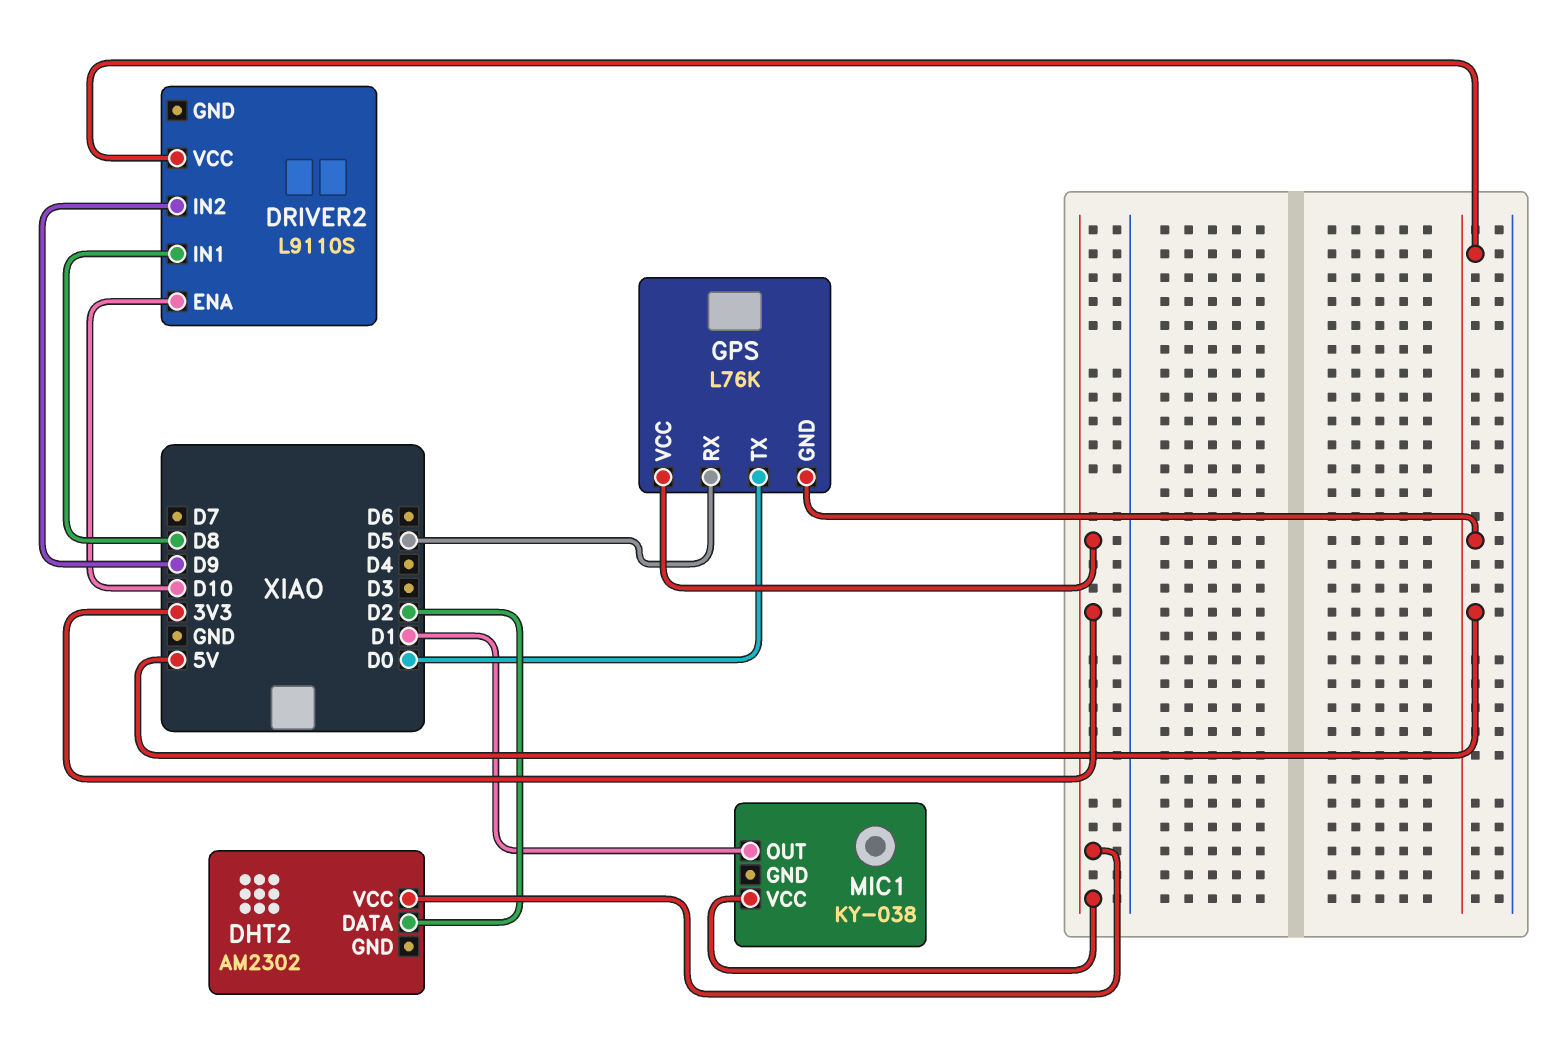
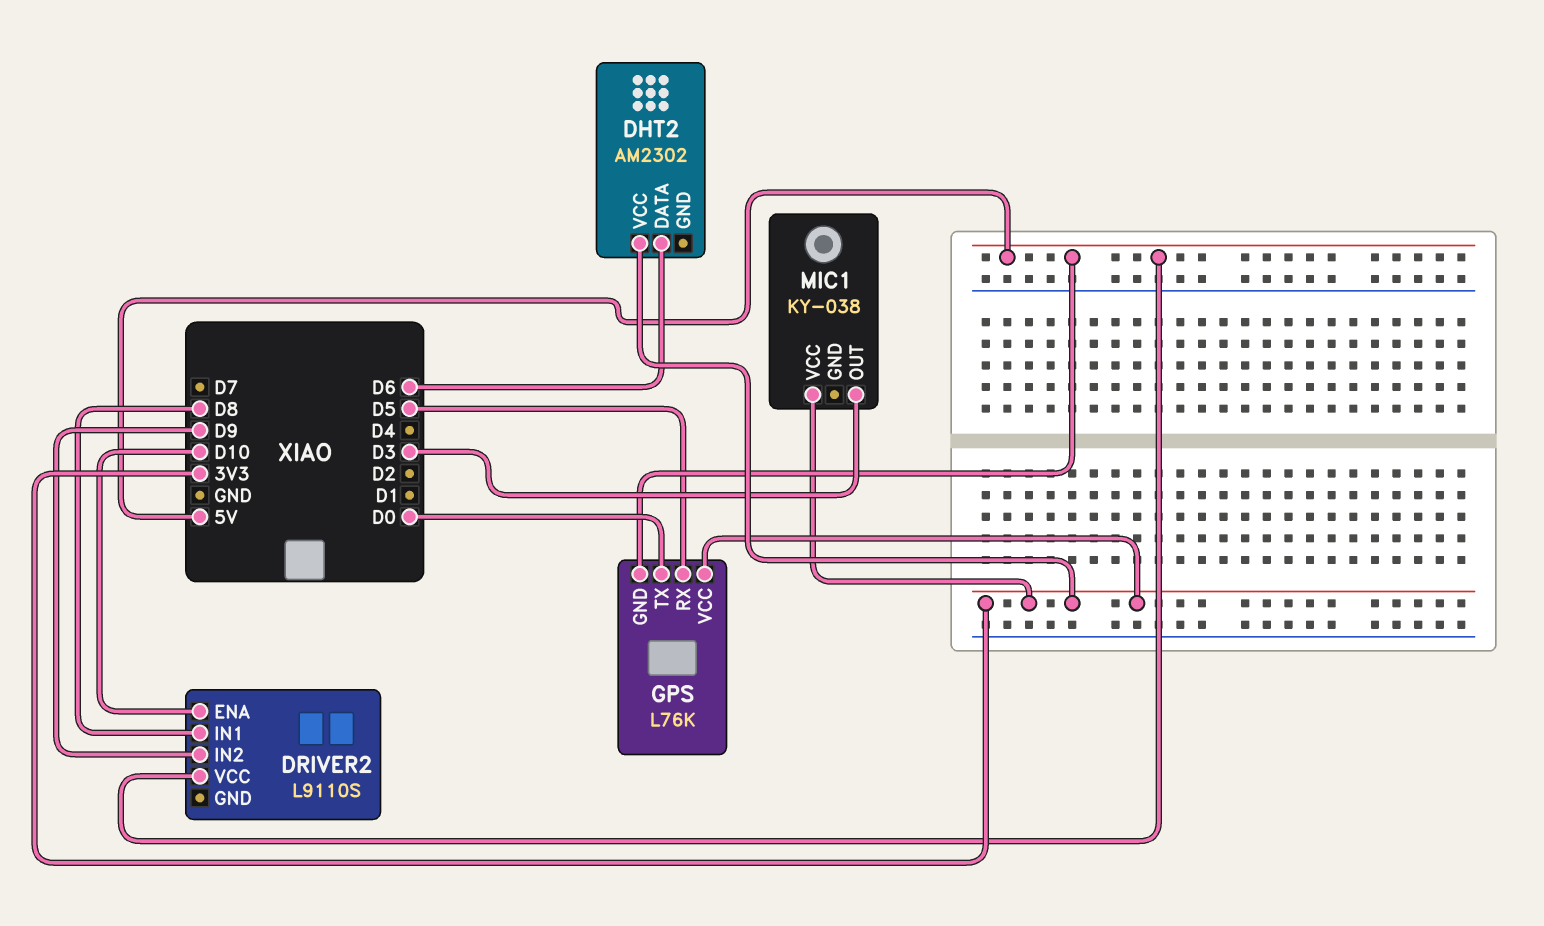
DHT2 pin DATA: D2 -> D6
MIC1 pin OUT: D1 -> D3

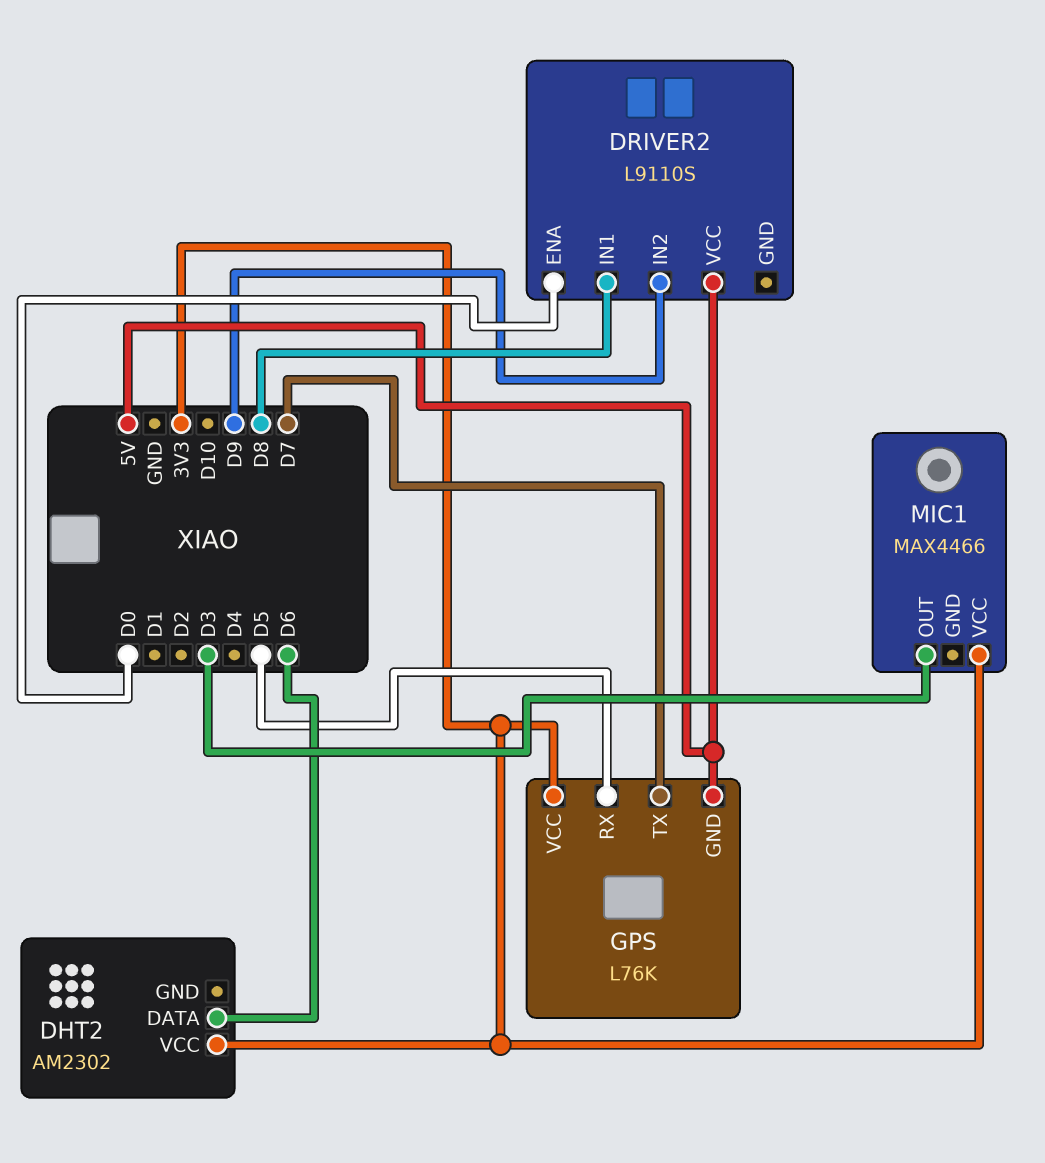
DRIVER2 pin ENA: D10 -> D0
GPS pin TX: D0 -> D7
MIC1: KY-038 -> MAX4466

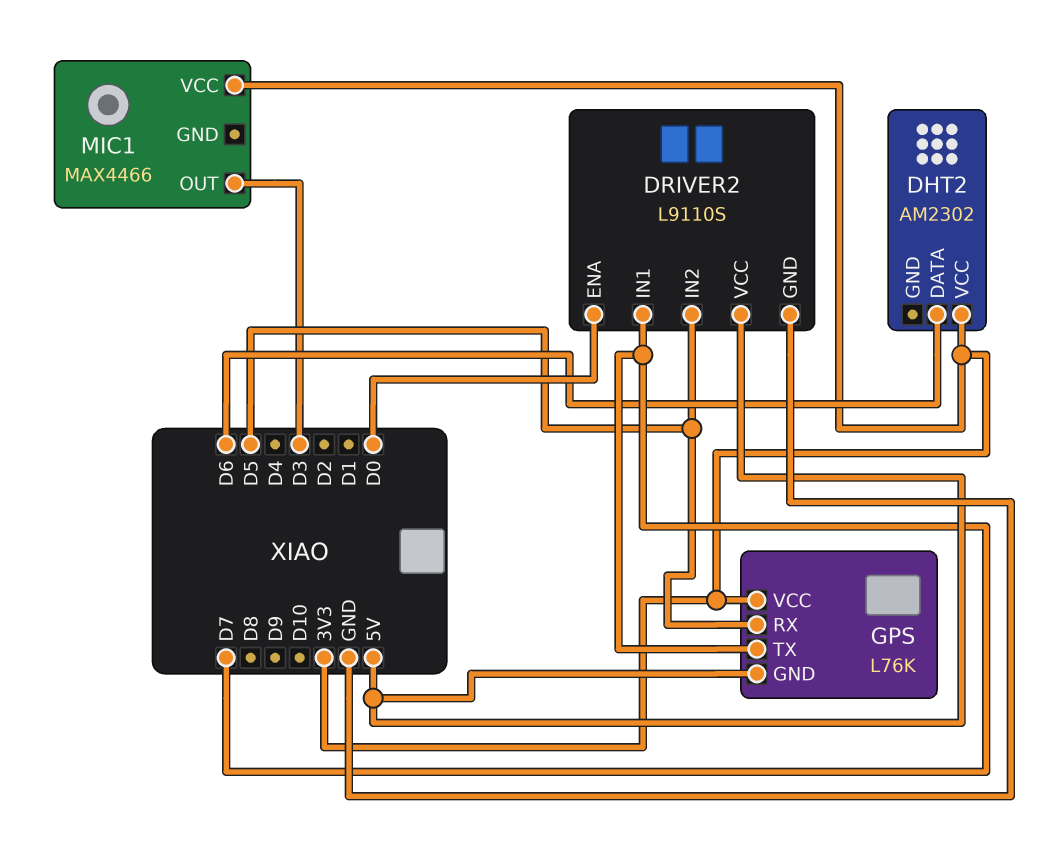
DRIVER2 pin GND: none -> GND
DRIVER2 pin IN1: D8 -> D7
DRIVER2 pin IN2: D9 -> D5

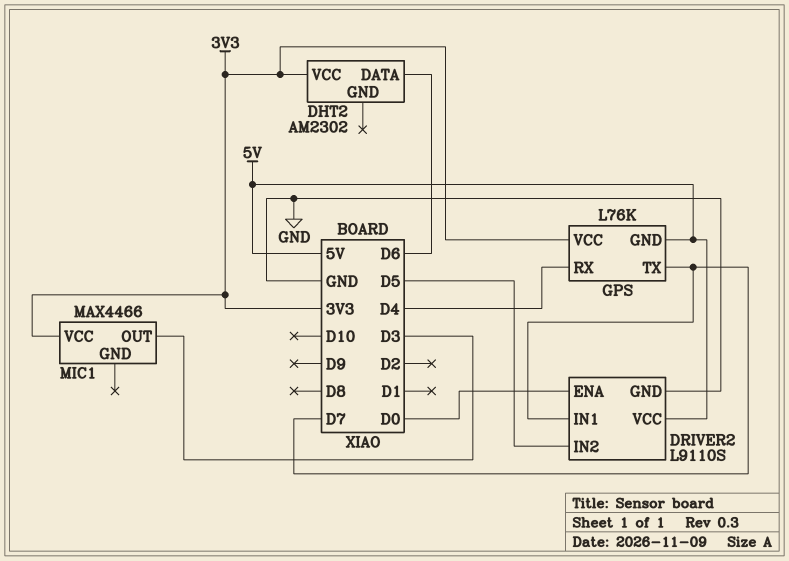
GPS pin RX: D5 -> D4

